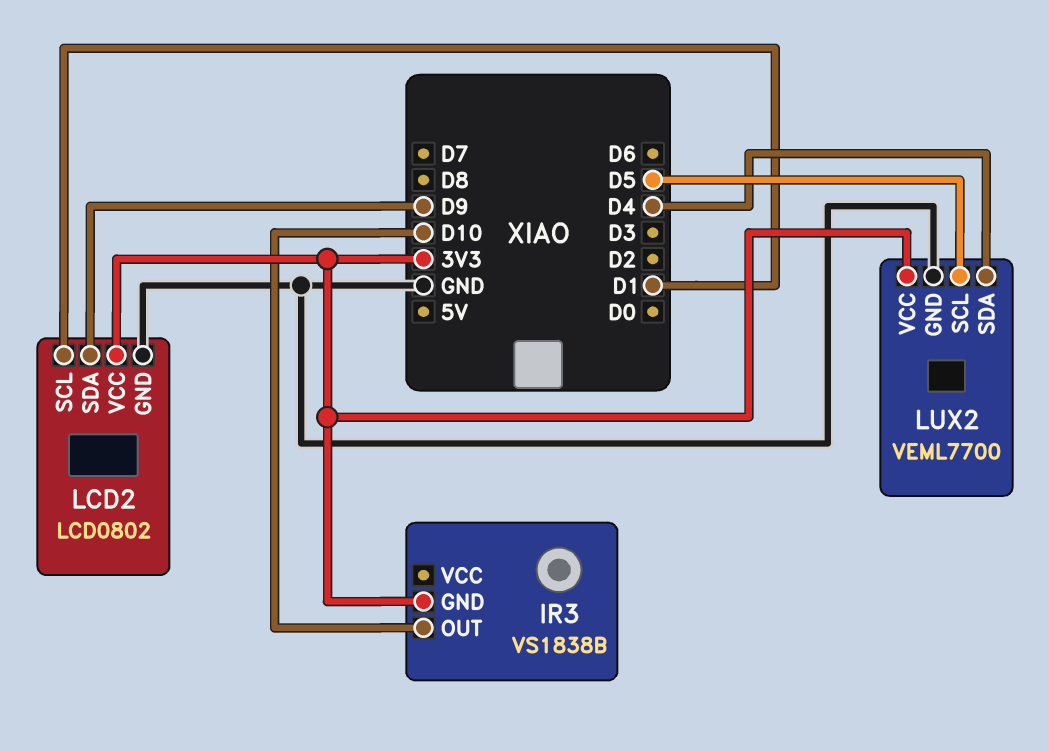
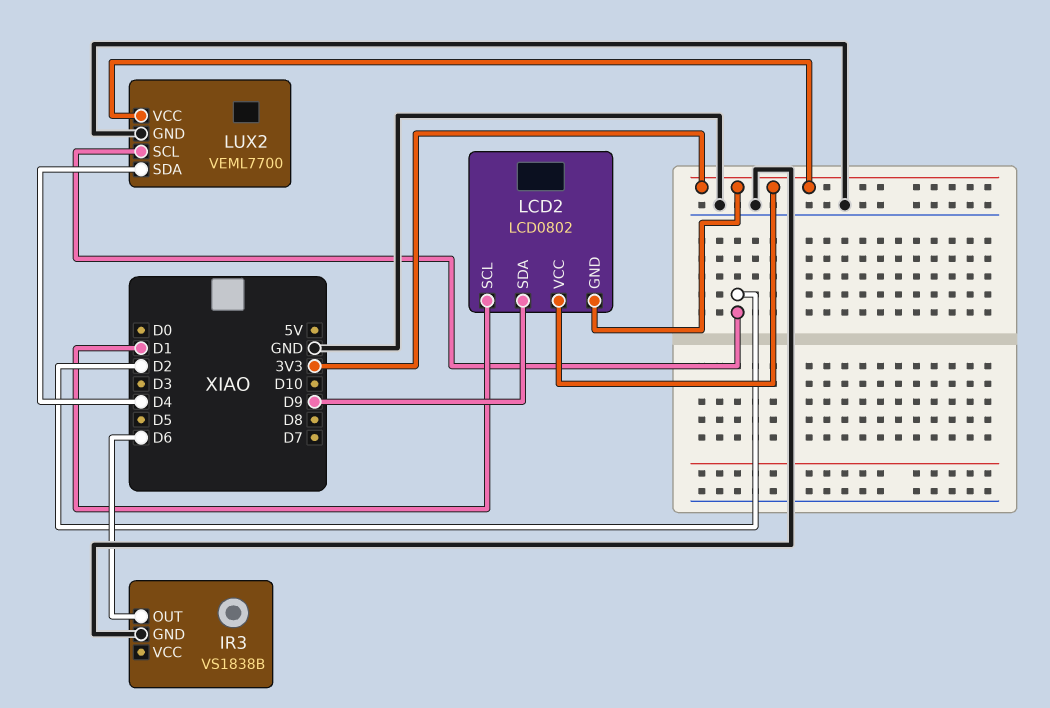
IR3 pin GND: 3V3 -> GND
IR3 pin OUT: D10 -> D6
LCD2 pin GND: GND -> 3V3
LUX2 pin SCL: D5 -> D2

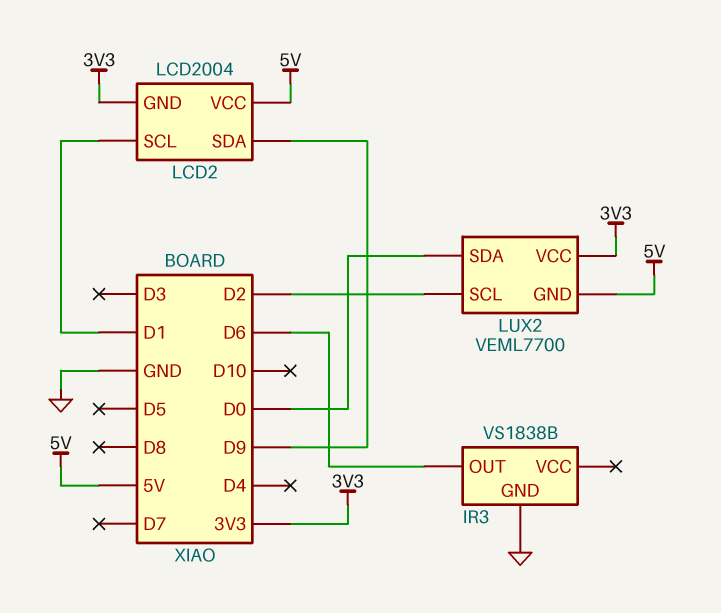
LCD2: LCD0802 -> LCD2004
LCD2 pin VCC: 3V3 -> 5V
LUX2 pin GND: GND -> 5V
LUX2 pin SDA: D4 -> D0

